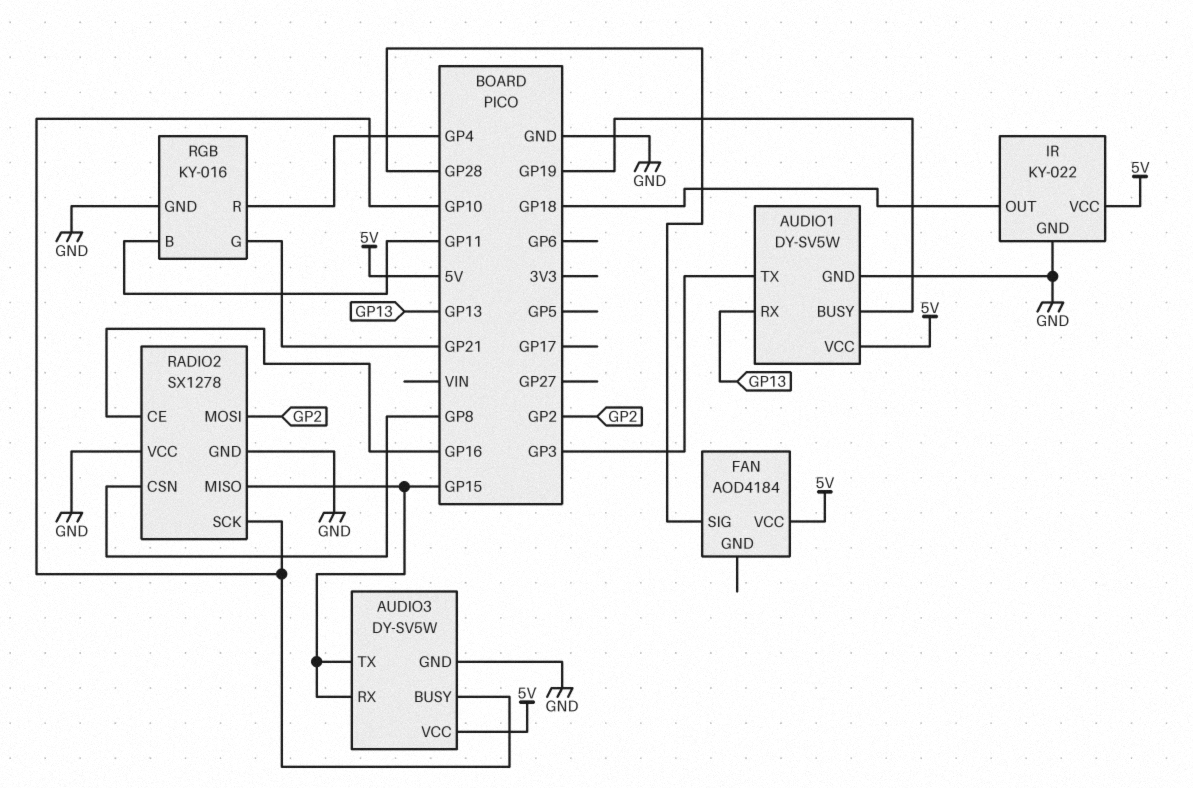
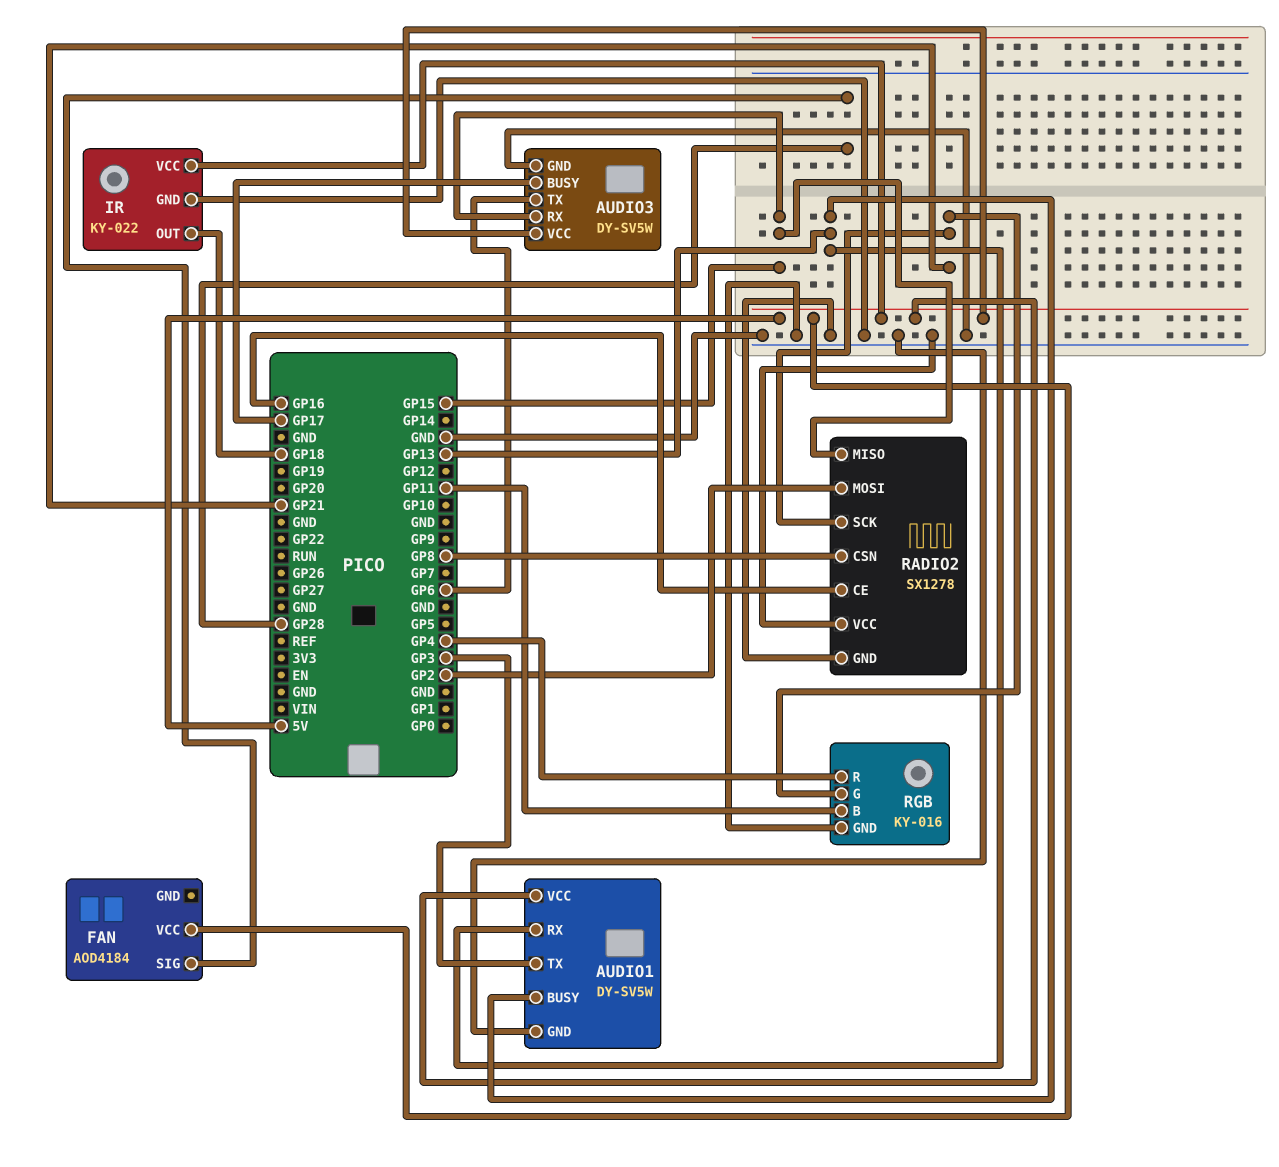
AUDIO1 pin BUSY: GP19 -> GP13
AUDIO3 pin BUSY: GP10 -> GP17
AUDIO3 pin TX: GP15 -> GP6
RADIO2 pin SCK: GP10 -> GP21

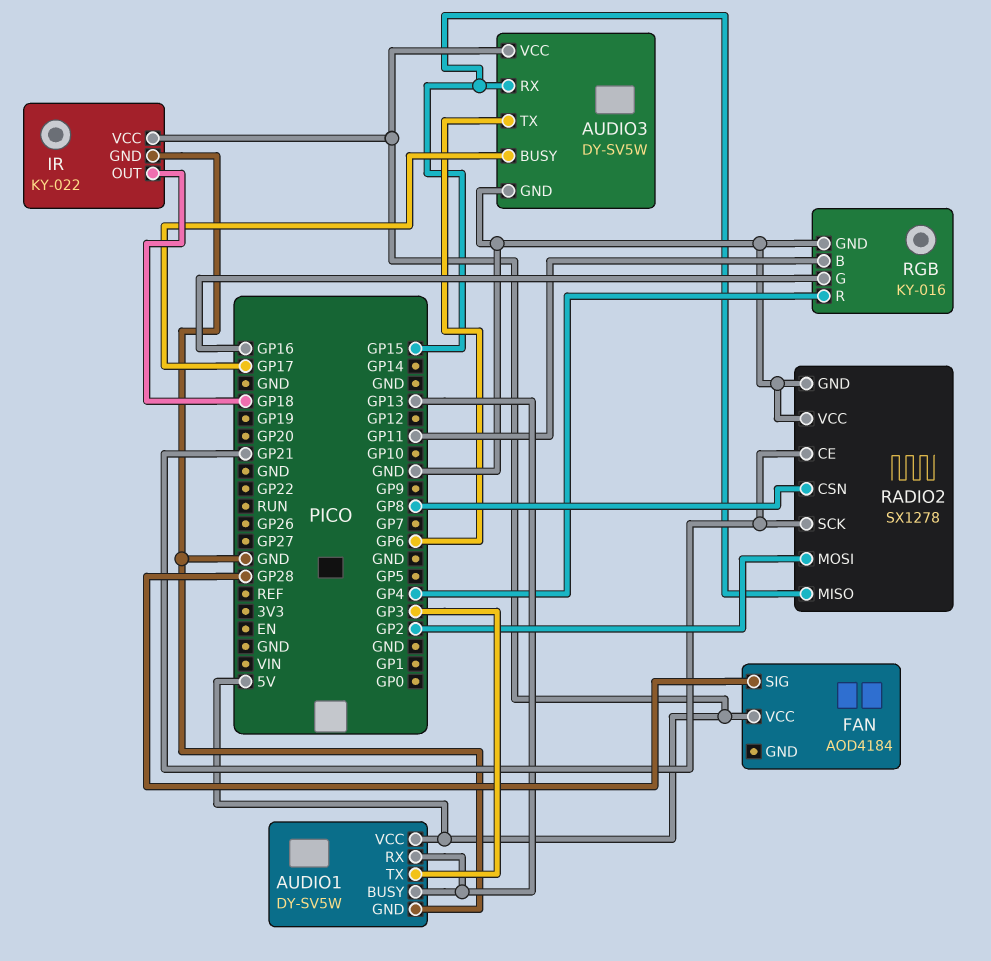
RADIO2 pin CE: GP16 -> GP21
RGB pin G: GP21 -> GP16

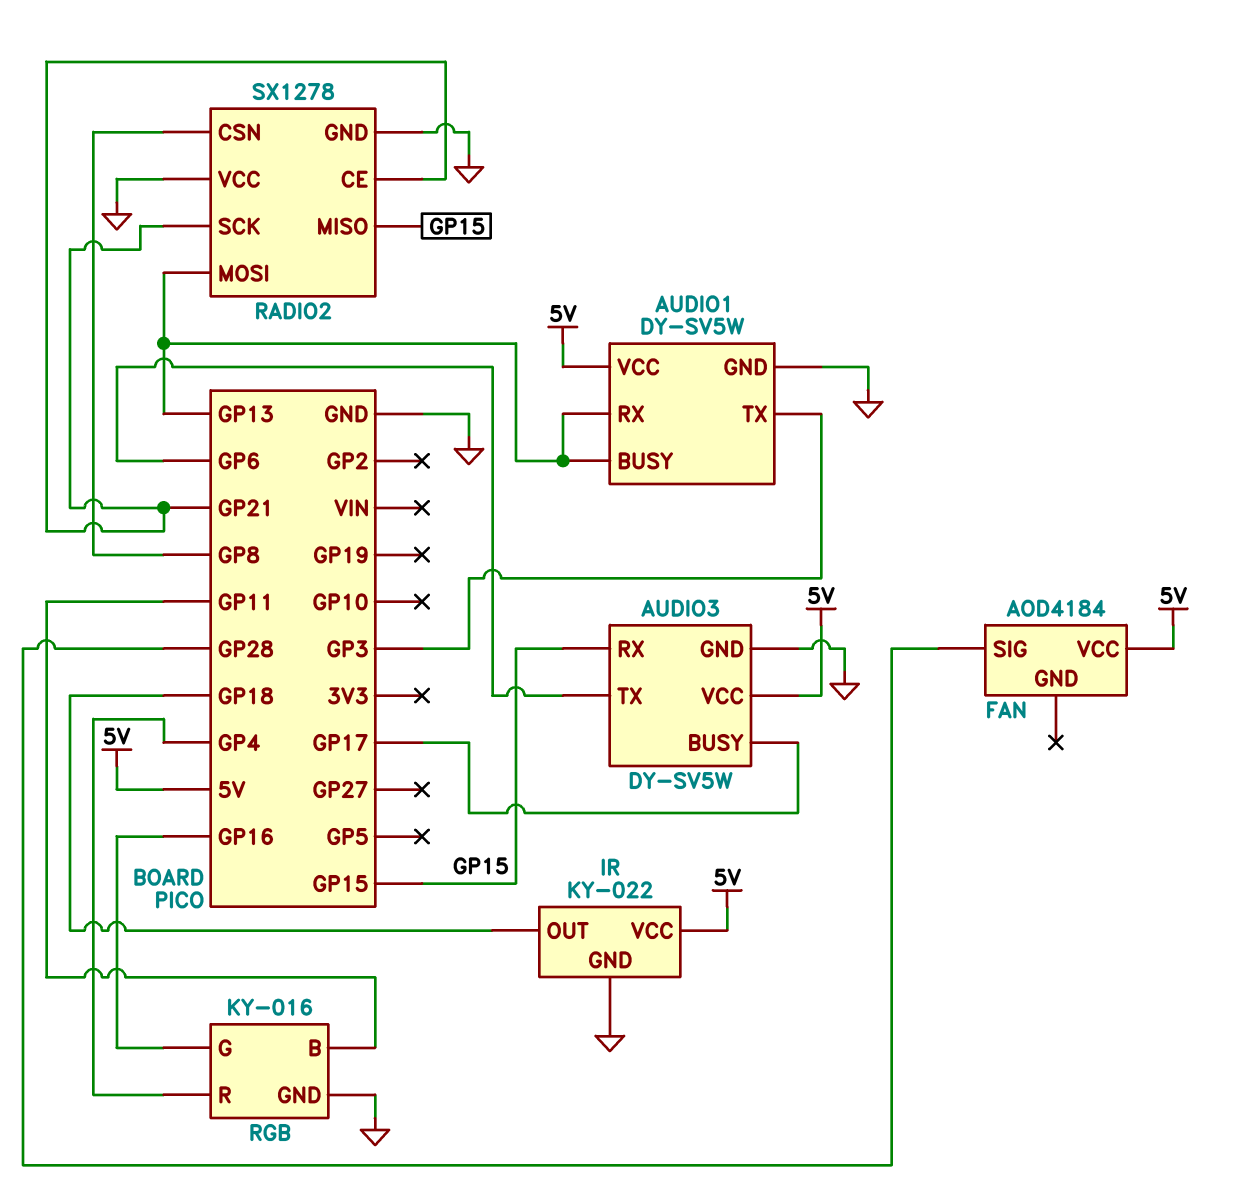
RADIO2 pin MOSI: GP2 -> GP13

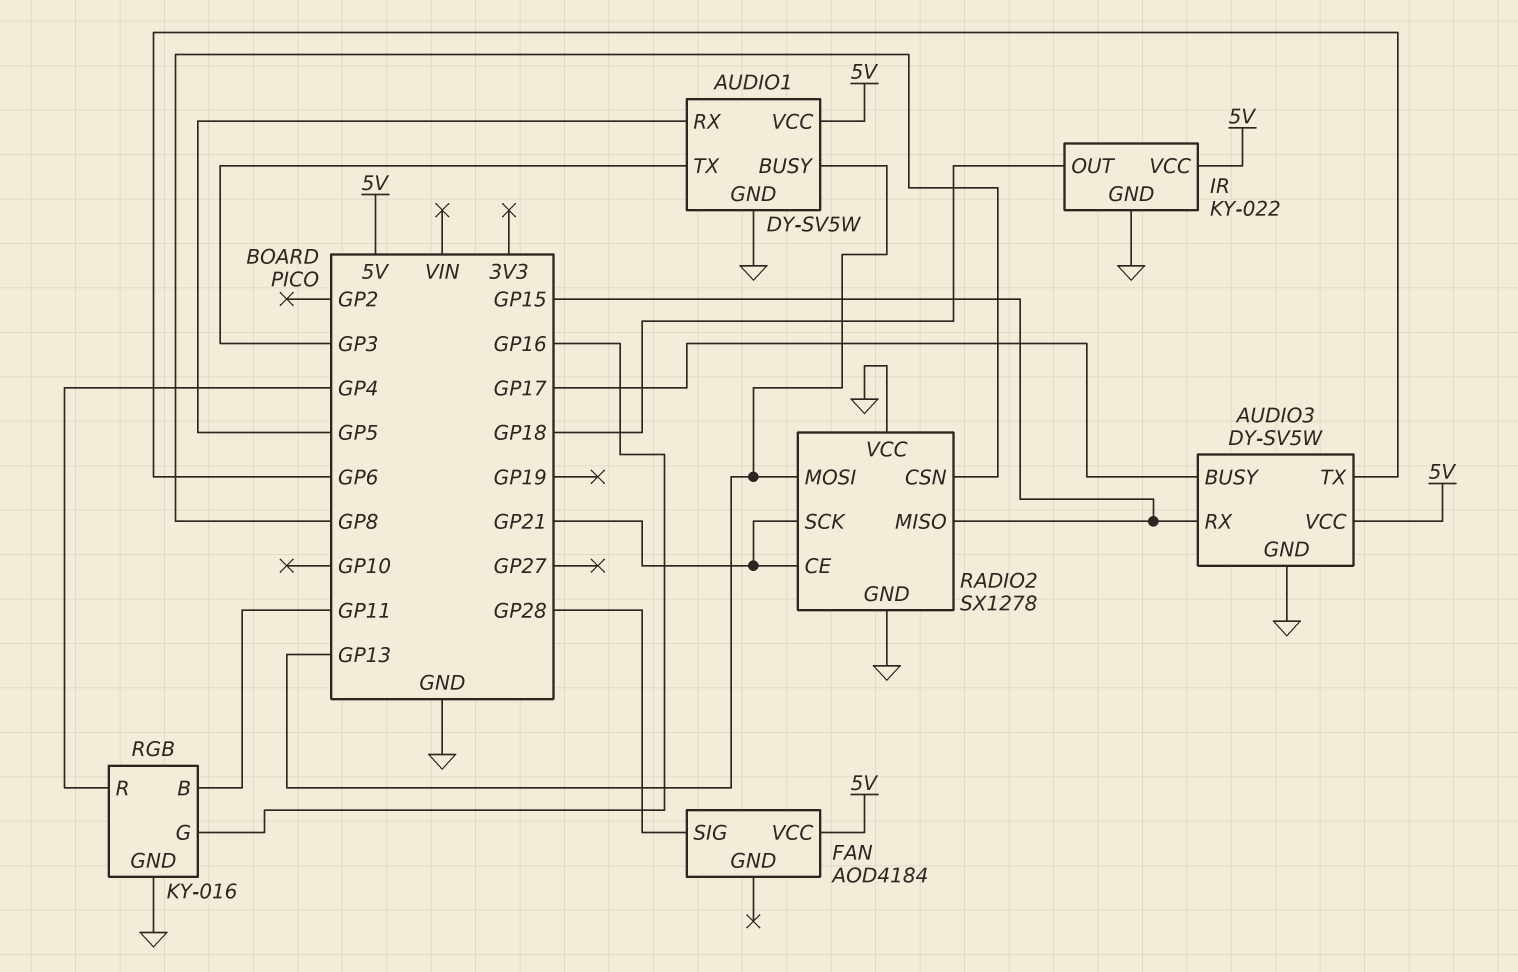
AUDIO1 pin RX: GP13 -> GP5

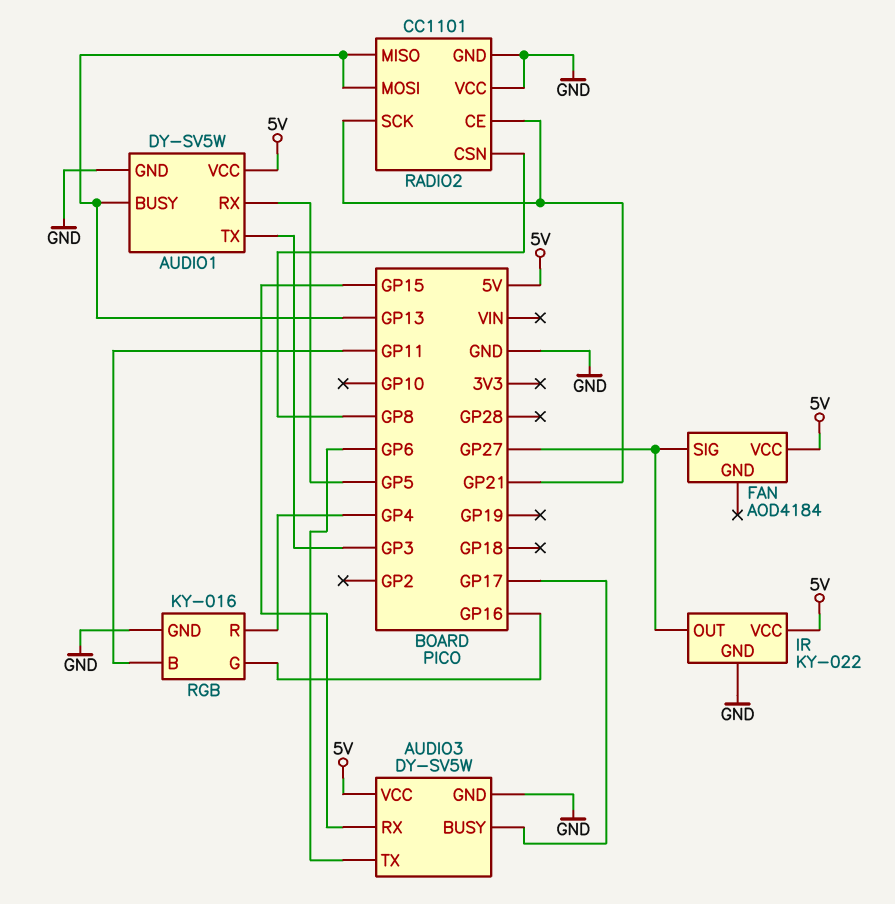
FAN pin SIG: GP28 -> GP27
IR pin OUT: GP18 -> GP27
RADIO2: SX1278 -> CC1101
RADIO2 pin MISO: GP15 -> GP13

